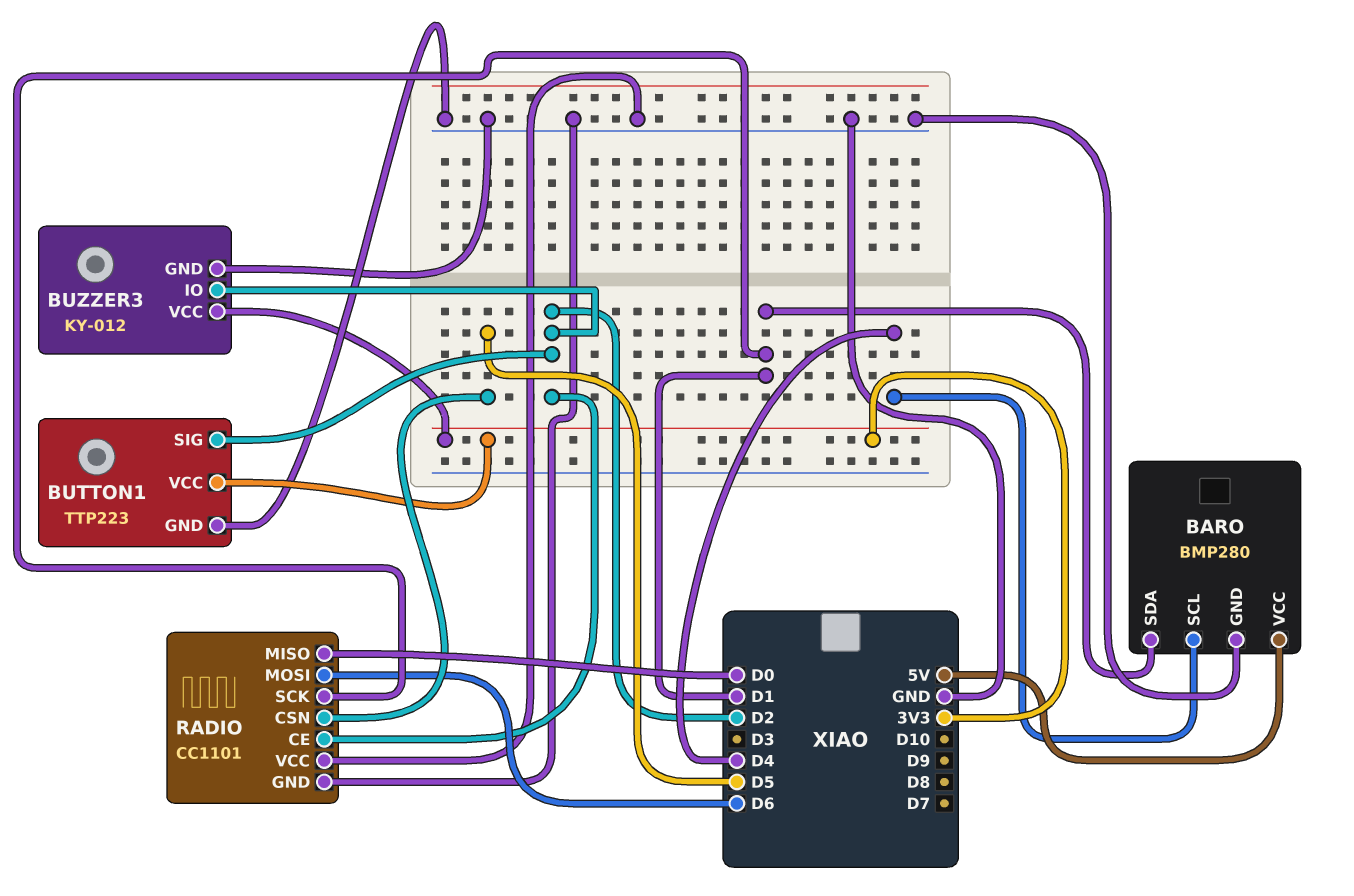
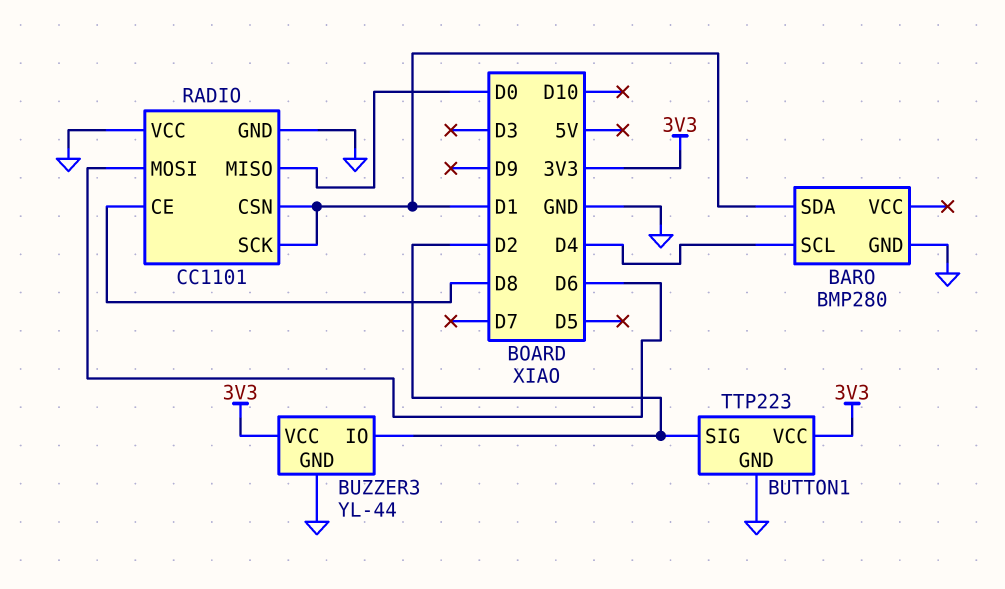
BARO pin VCC: 5V -> none
BUZZER3: KY-012 -> YL-44
RADIO pin CE: D2 -> D8
RADIO pin CSN: D5 -> D1

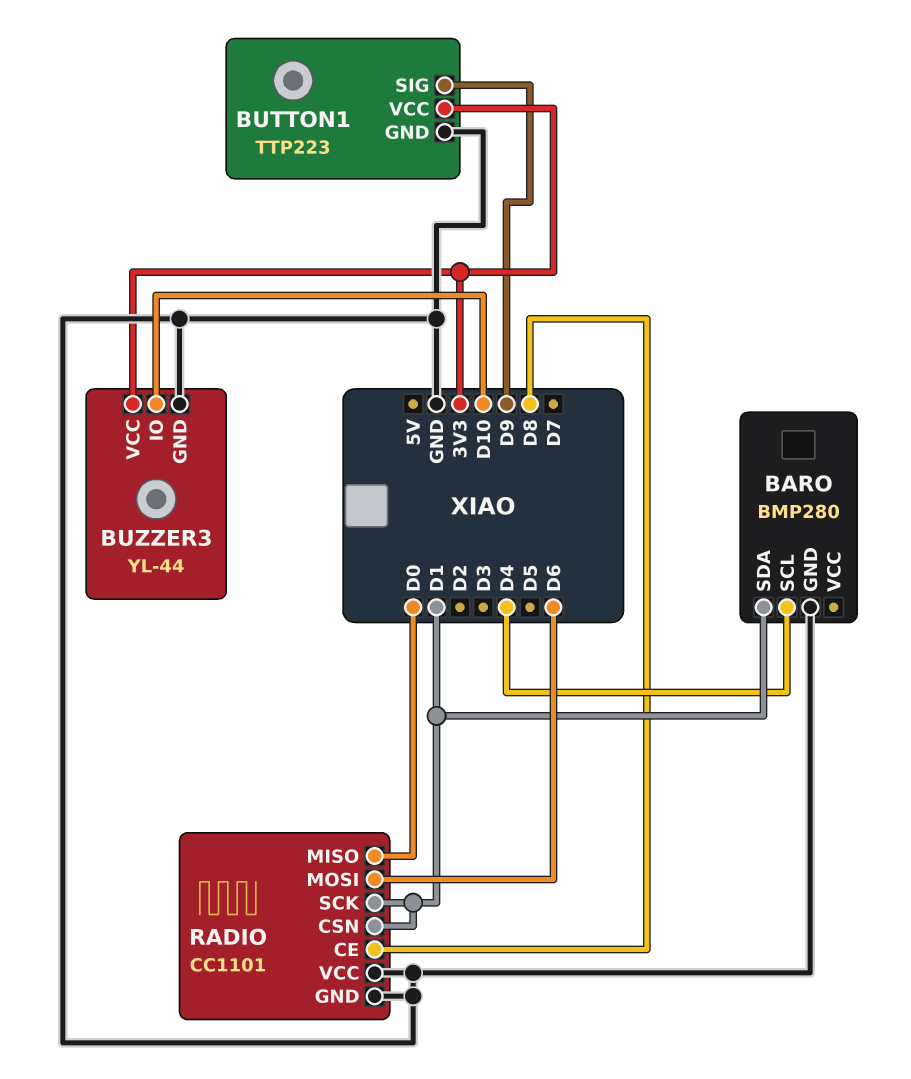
BUTTON1 pin SIG: D2 -> D9
BUZZER3 pin IO: D2 -> D10

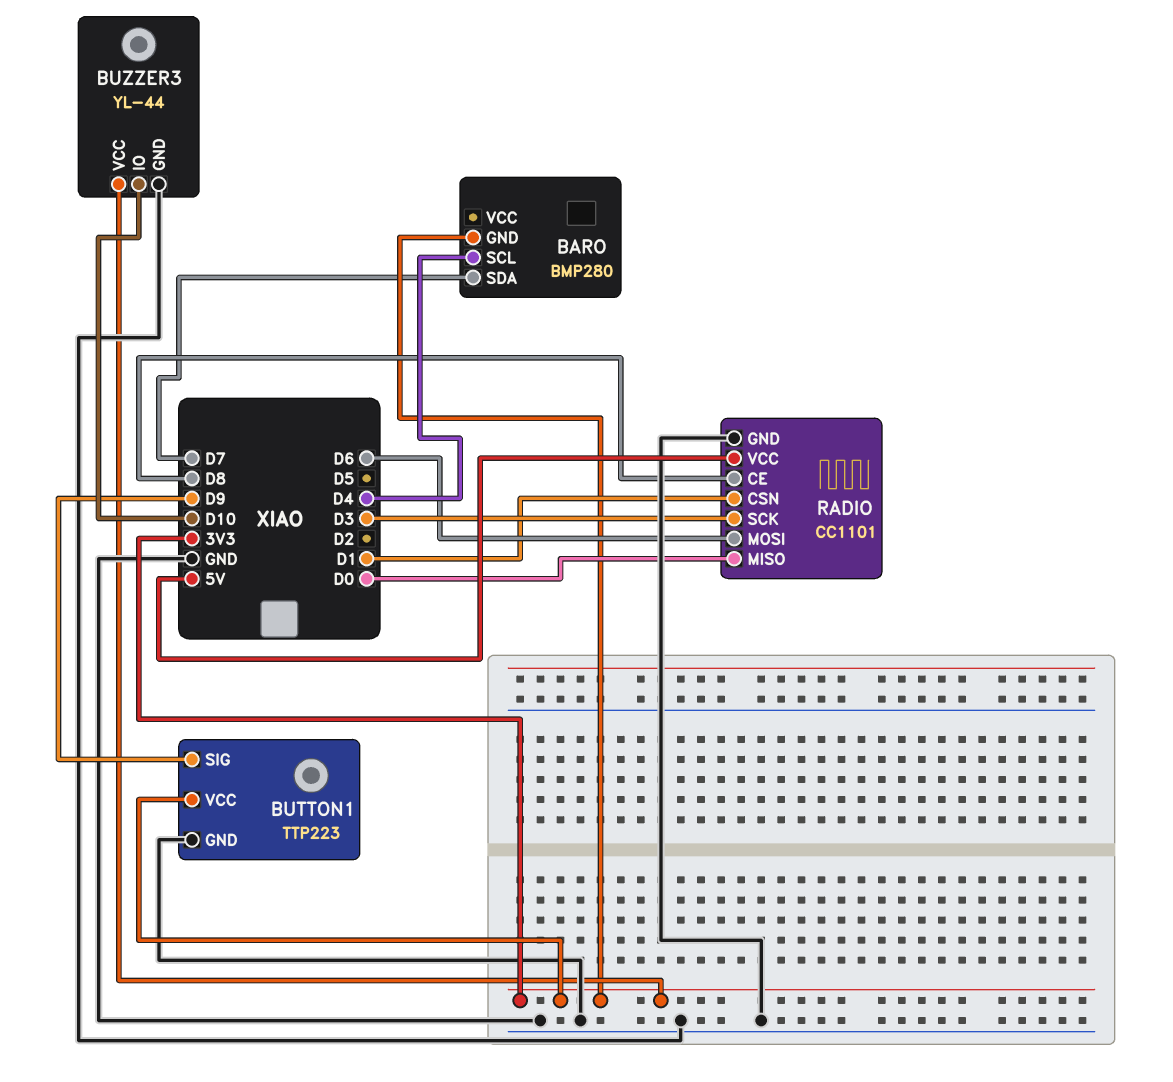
BARO pin GND: GND -> 3V3
BARO pin SDA: D1 -> D7
RADIO pin SCK: D1 -> D3
RADIO pin VCC: GND -> 5V

